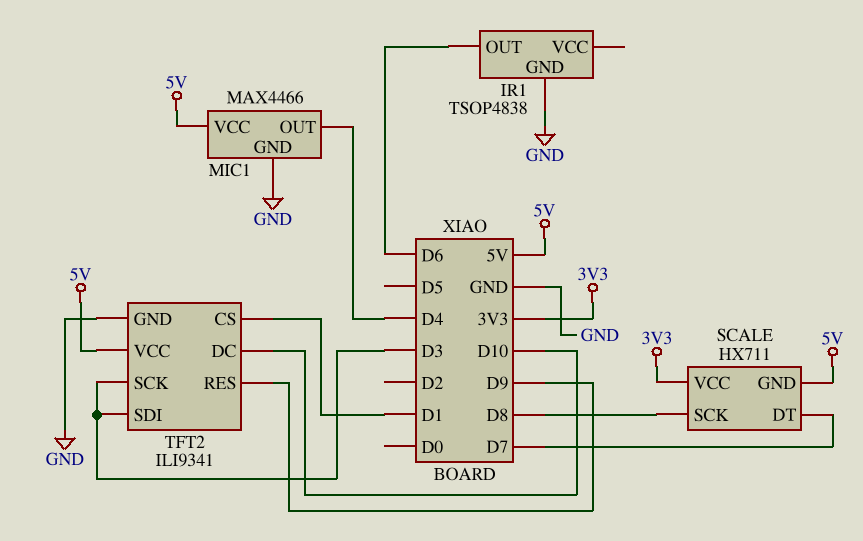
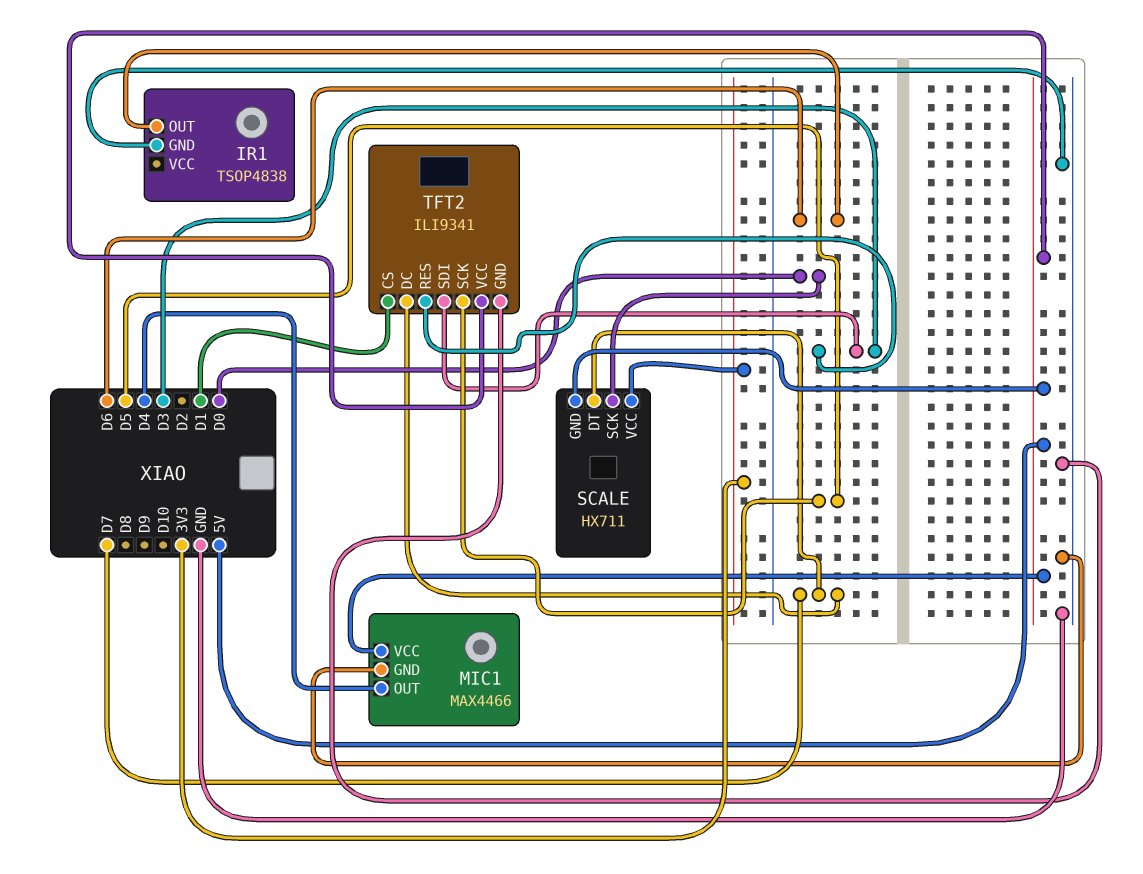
SCALE pin SCK: D8 -> D0
TFT2 pin DC: D10 -> D7
TFT2 pin RES: D9 -> D3
TFT2 pin SCK: D3 -> D5

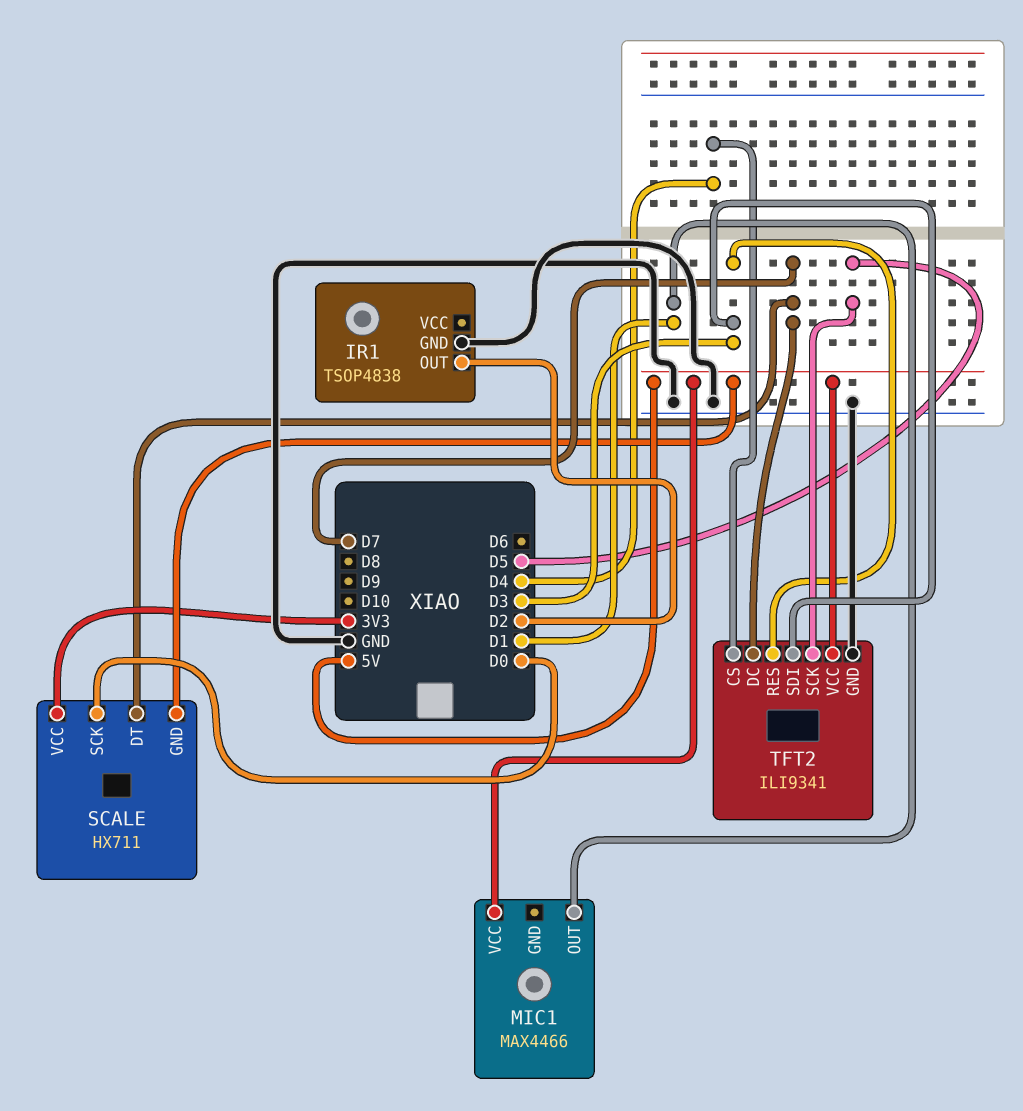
IR1 pin OUT: D6 -> D2
MIC1 pin GND: GND -> none
MIC1 pin OUT: D4 -> D1
TFT2 pin CS: D1 -> D4

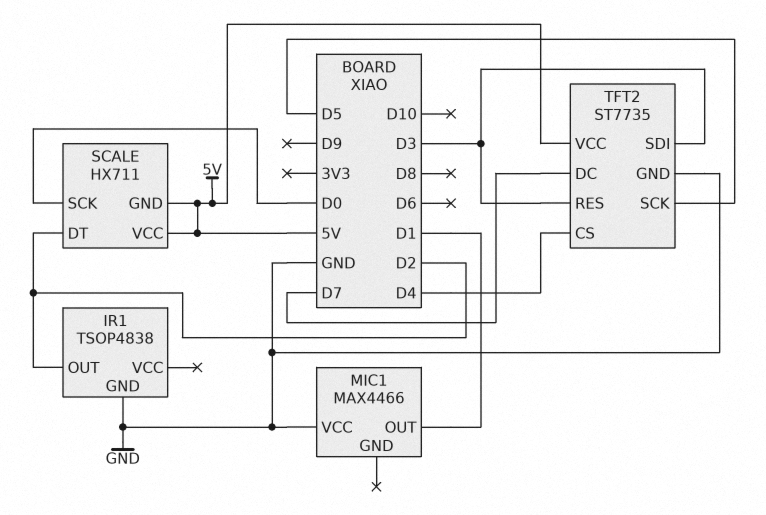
MIC1 pin VCC: 5V -> GND
SCALE pin DT: D7 -> D2
SCALE pin VCC: 3V3 -> 5V
TFT2: ILI9341 -> ST7735

